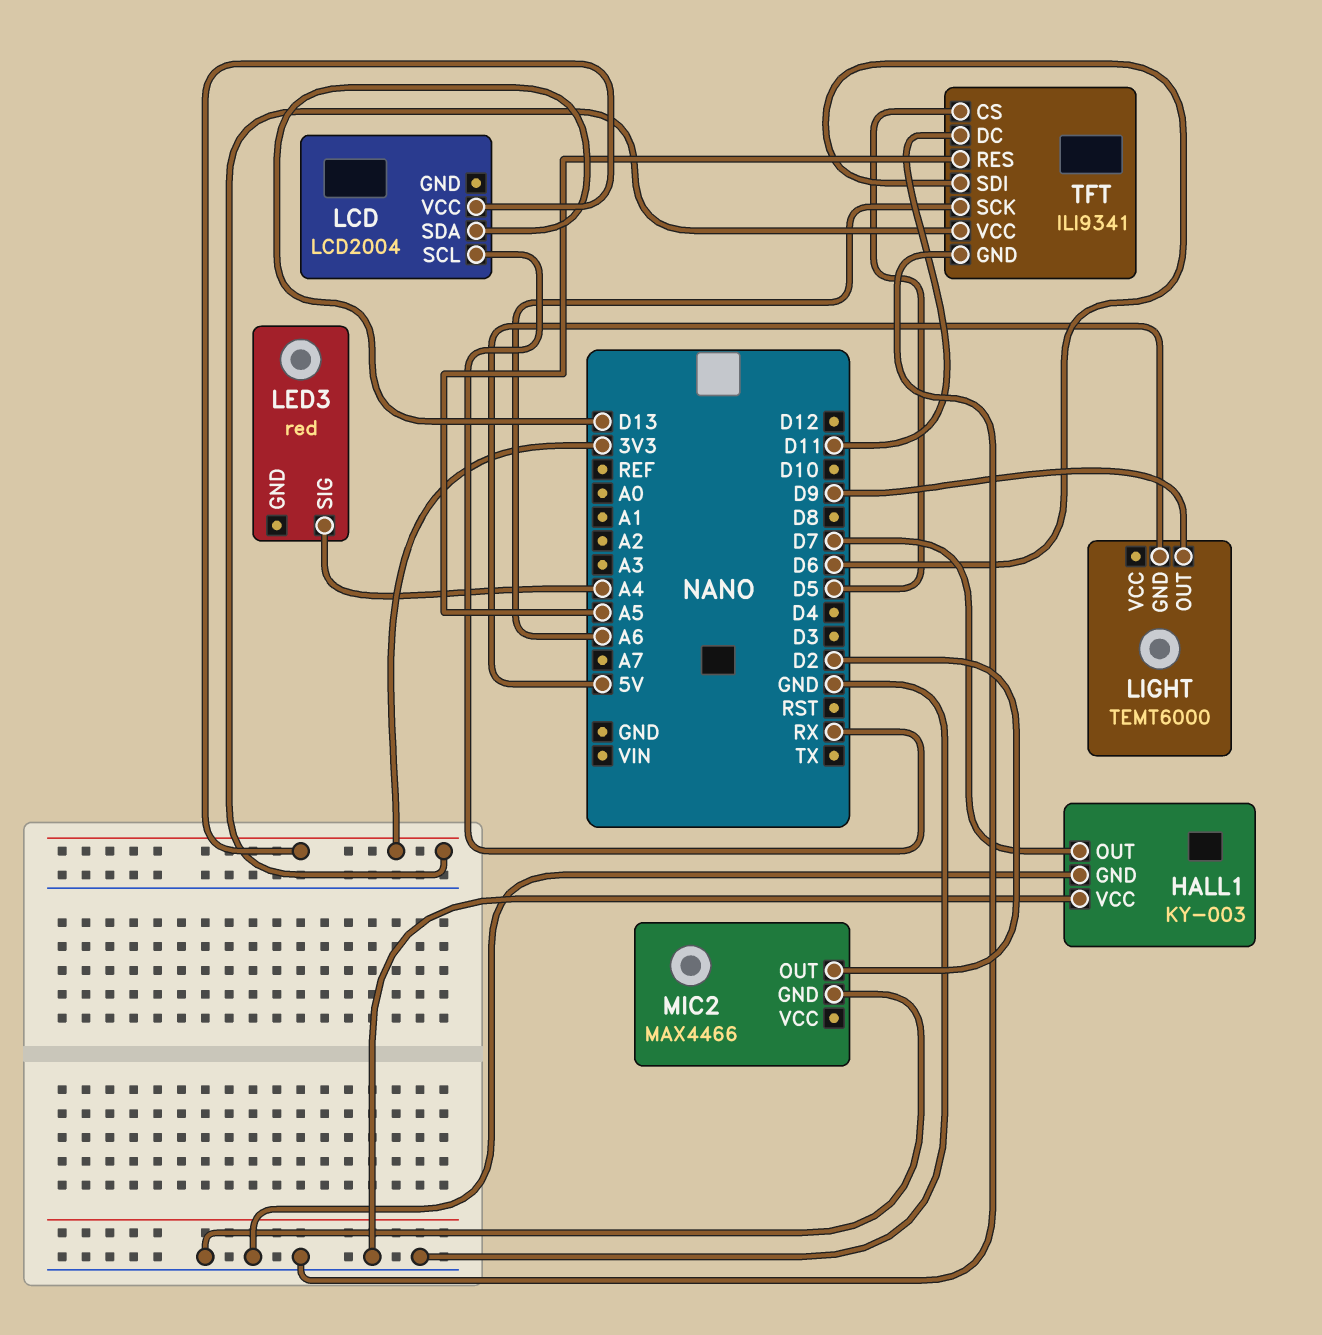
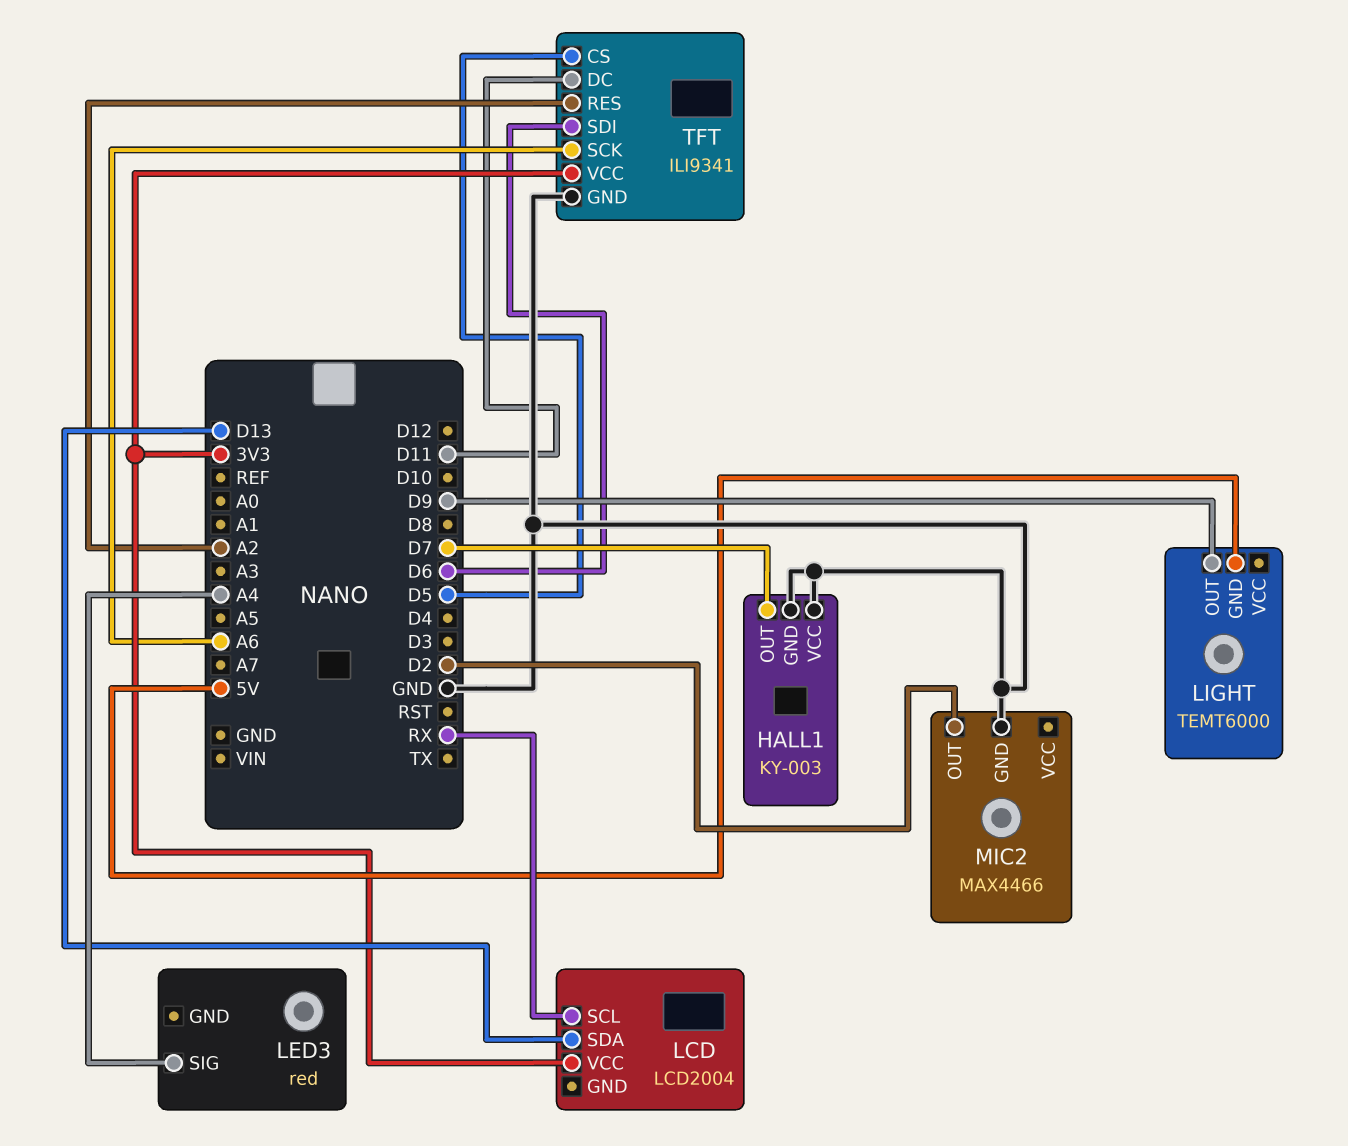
TFT pin RES: A5 -> A2

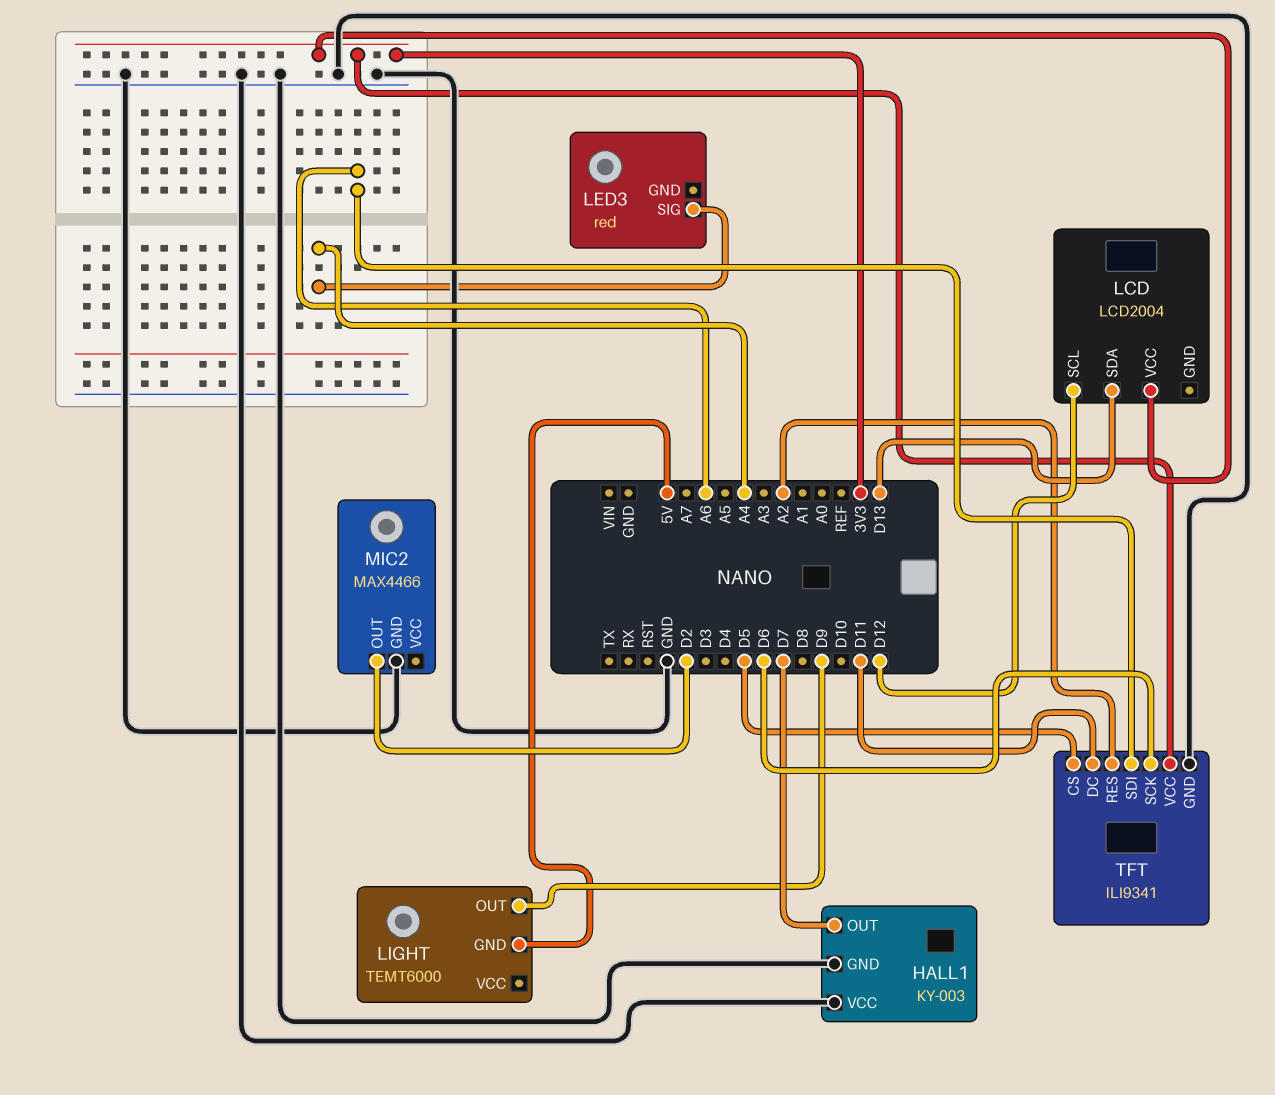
LCD pin SCL: RX -> D12
TFT pin SCK: A6 -> D6
TFT pin SDI: D6 -> A6

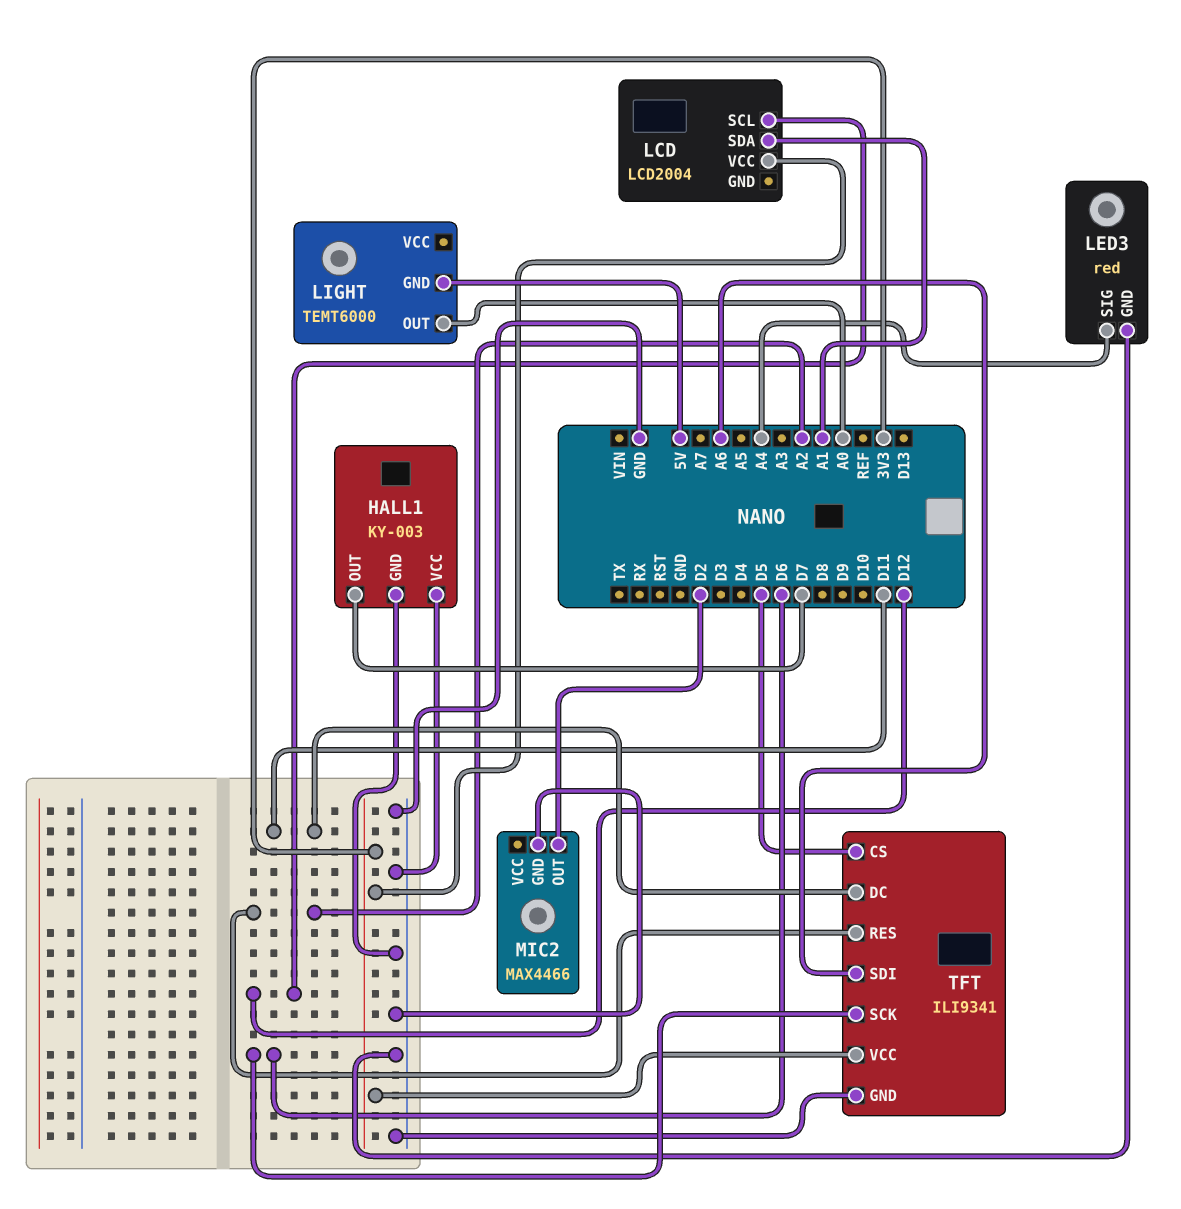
LCD pin SDA: D13 -> A1
LED3 pin GND: none -> GND
LIGHT pin OUT: D9 -> A0

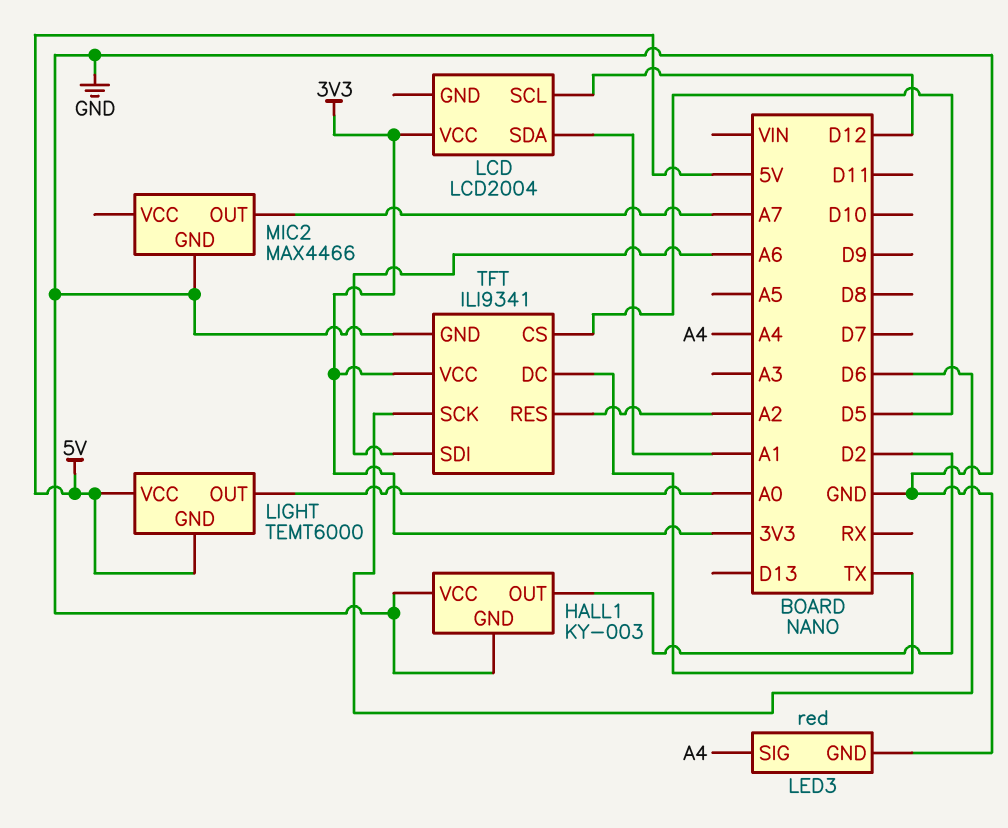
HALL1 pin OUT: D7 -> D2
LIGHT pin VCC: none -> 5V
MIC2 pin OUT: D2 -> A7
TFT pin DC: D11 -> TX

